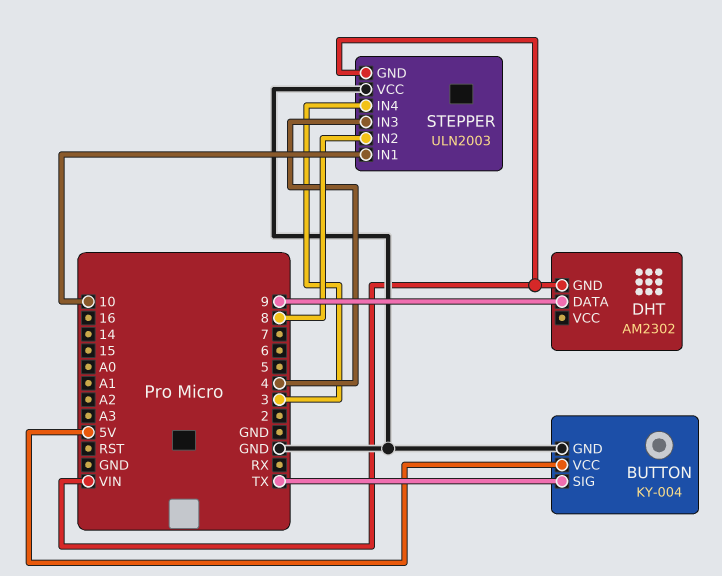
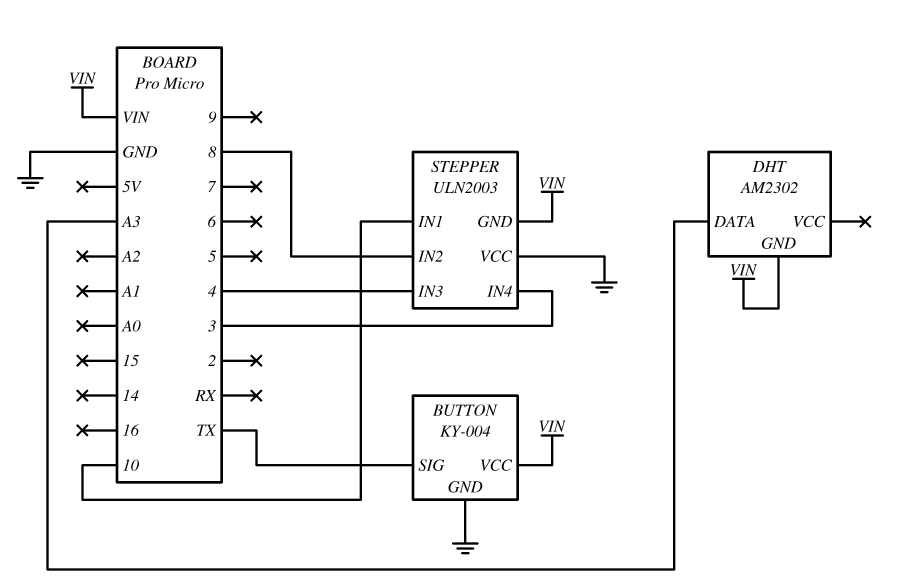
BUTTON pin VCC: 5V -> VIN
DHT pin DATA: 9 -> A3

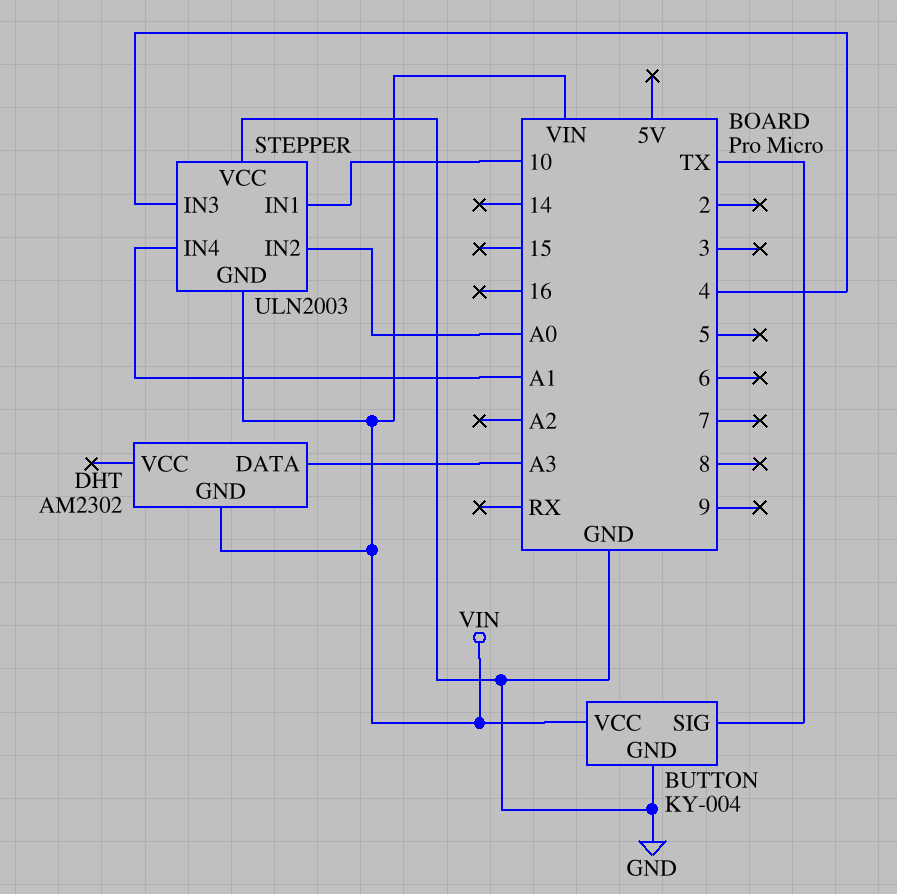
STEPPER pin IN2: 8 -> A0
STEPPER pin IN4: 3 -> A1

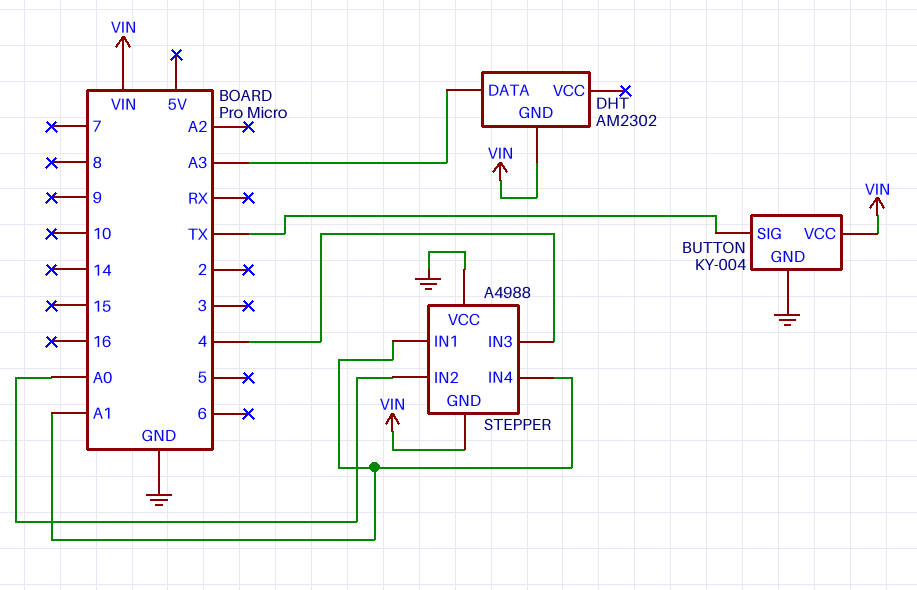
STEPPER: ULN2003 -> A4988
STEPPER pin IN1: 10 -> A1

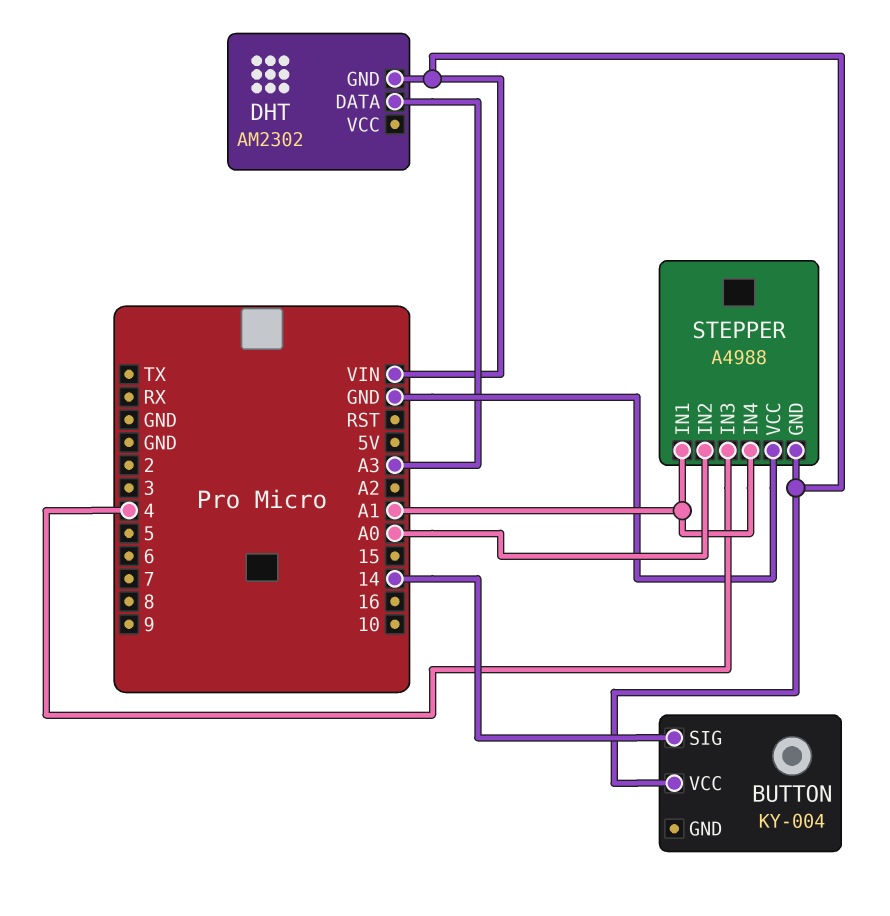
BUTTON pin GND: GND -> none
BUTTON pin SIG: TX -> 14

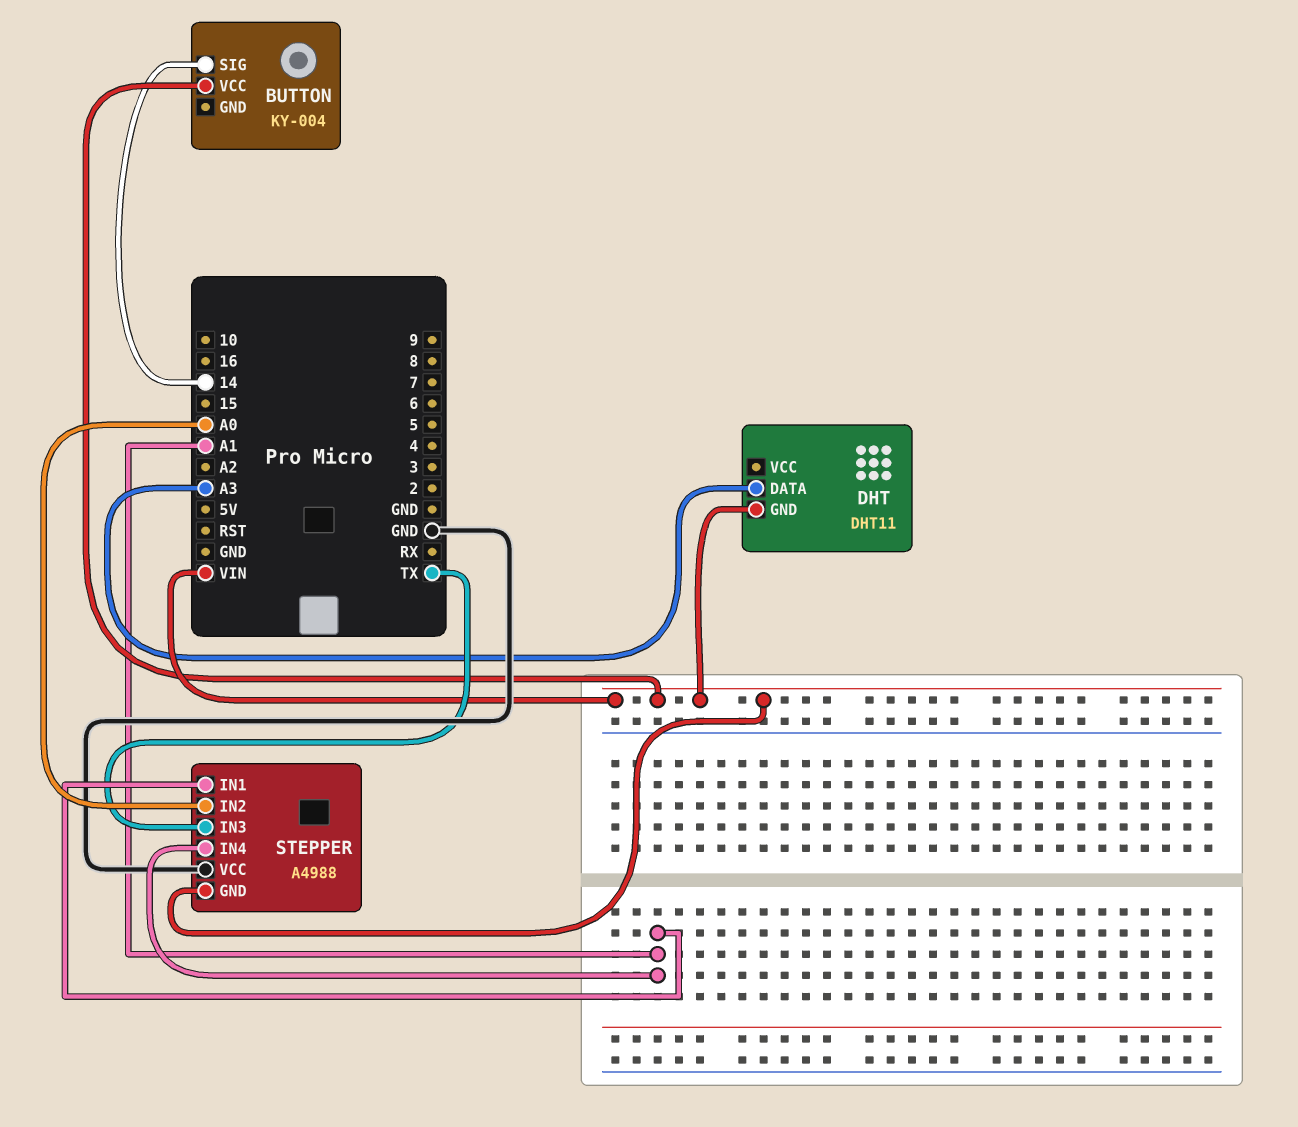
DHT: AM2302 -> DHT11
STEPPER pin IN3: 4 -> TX

